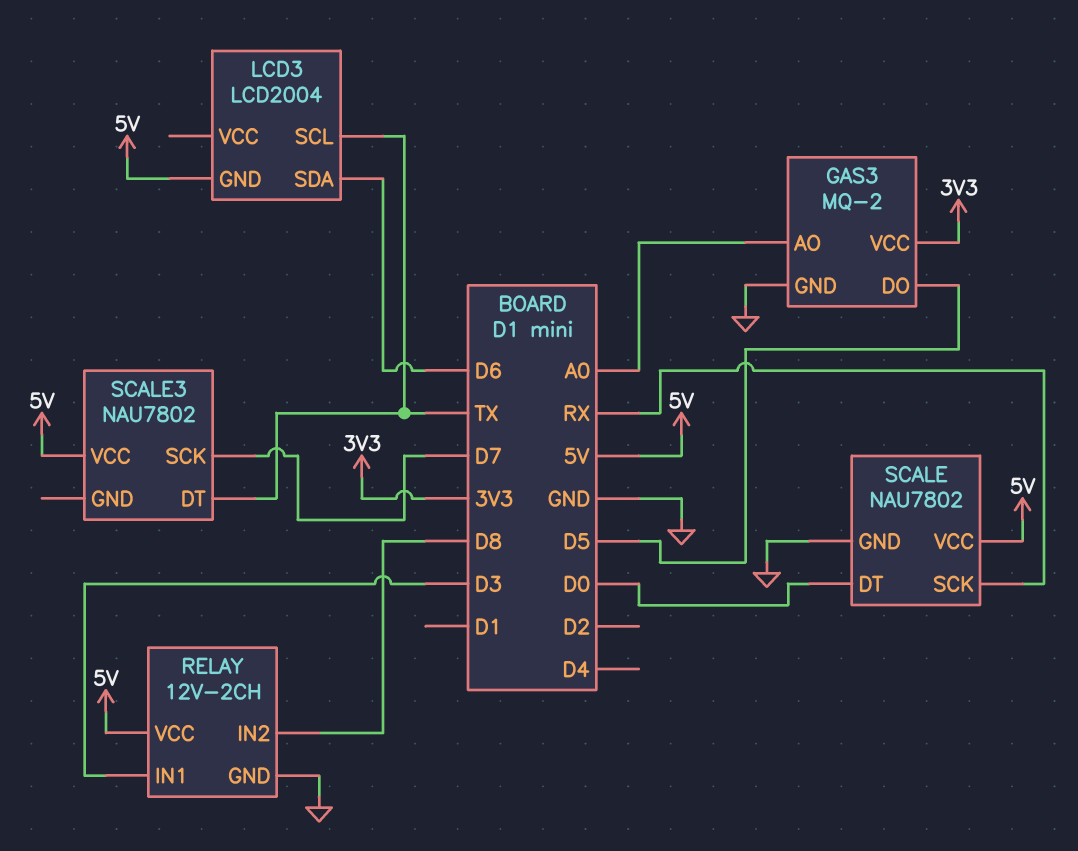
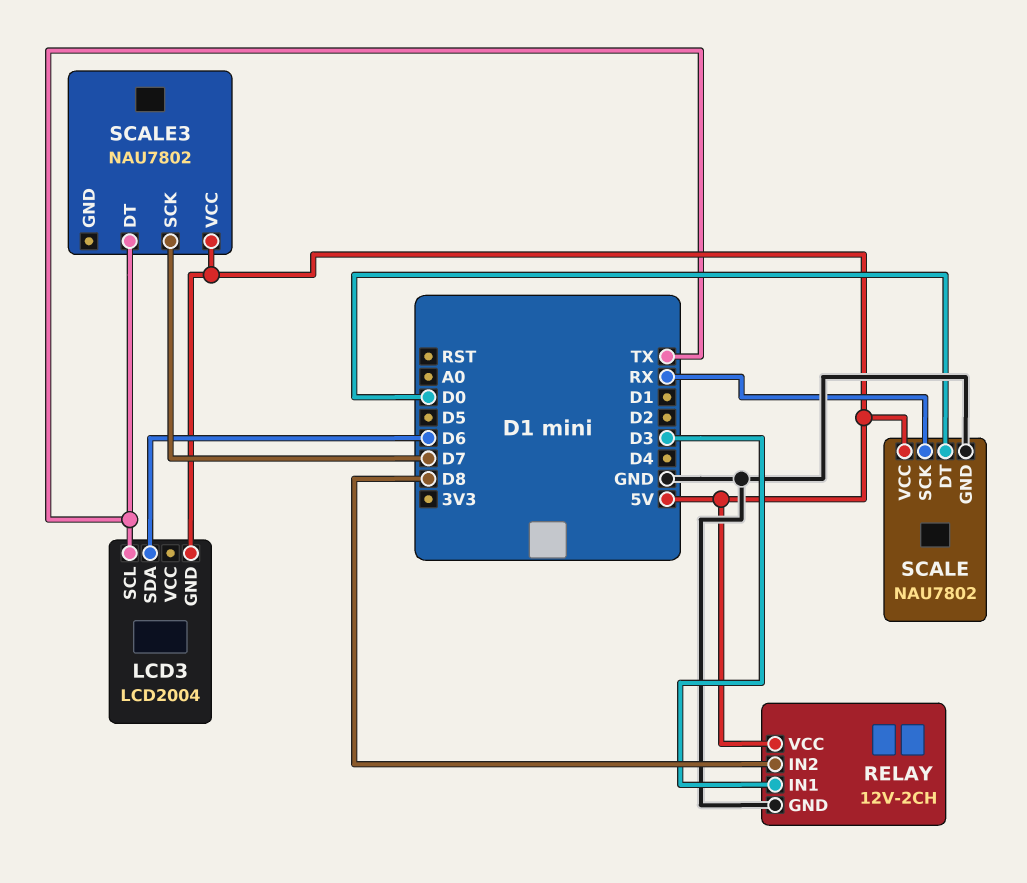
GAS3: MQ-2 -> none
GAS3 pin AO: A0 -> none
GAS3 pin DO: D5 -> none
GAS3 pin GND: GND -> none
GAS3 pin VCC: 3V3 -> none

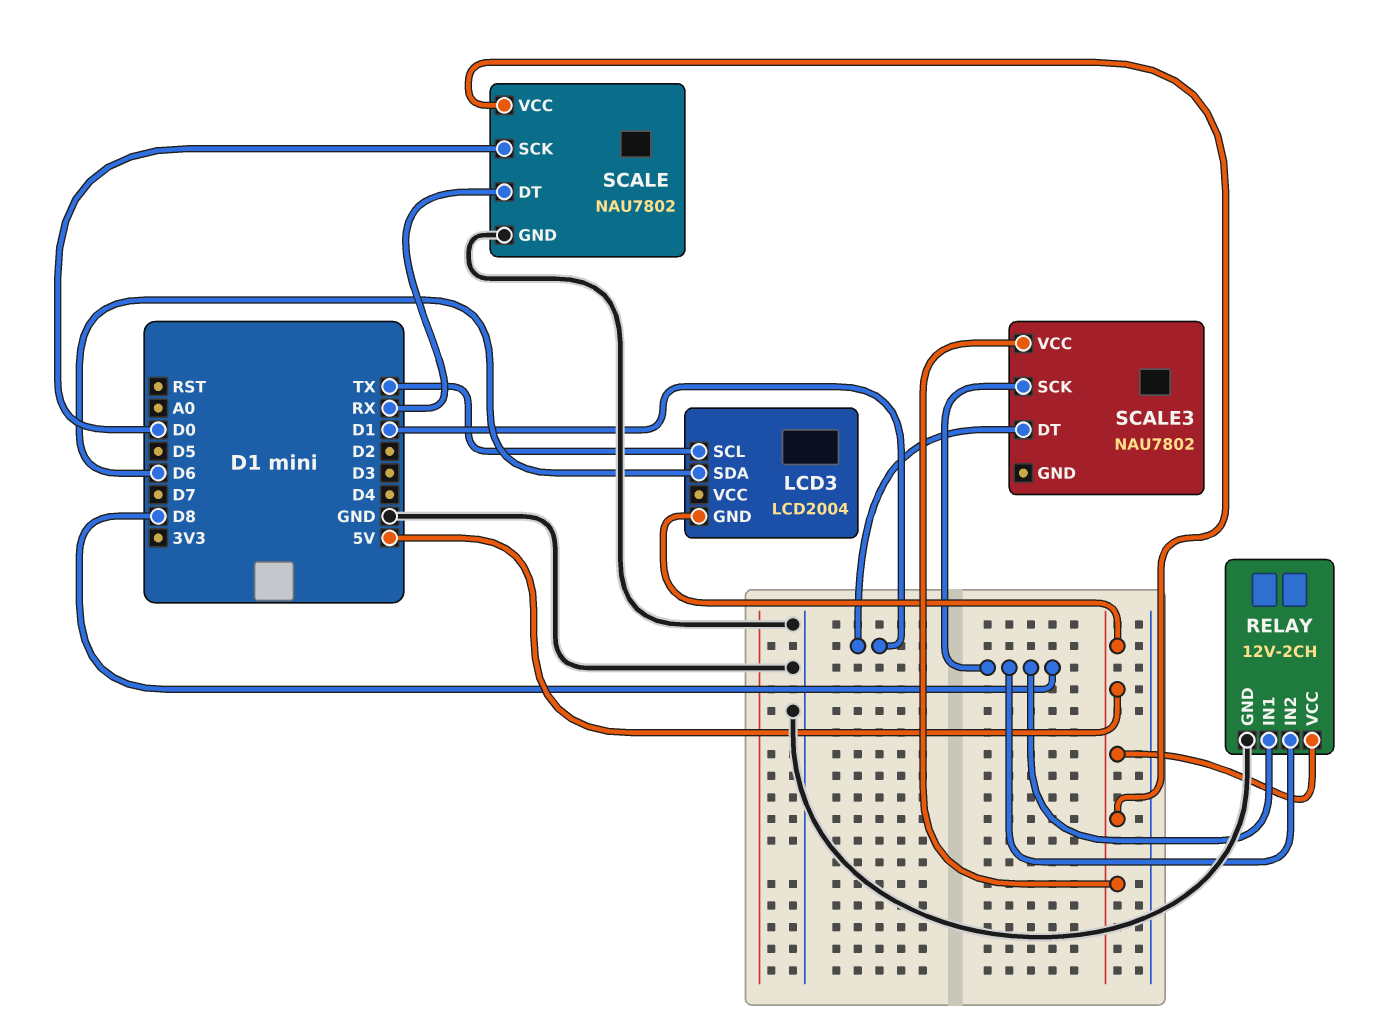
RELAY pin IN1: D3 -> D8
SCALE pin DT: D0 -> RX
SCALE pin SCK: RX -> D0
SCALE3 pin DT: TX -> D1
SCALE3 pin SCK: D7 -> D8

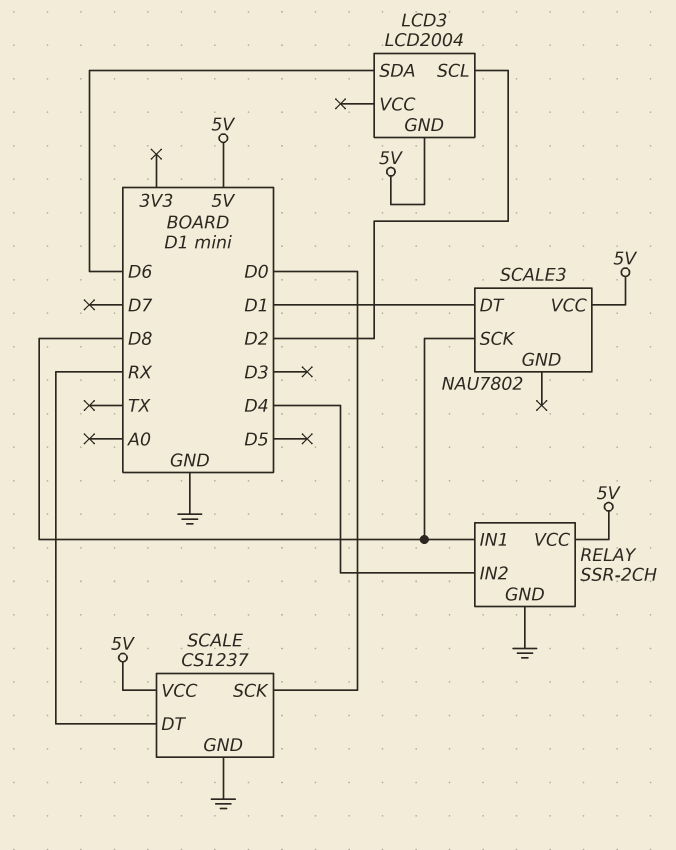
LCD3 pin SCL: TX -> D2
RELAY: 12V-2CH -> SSR-2CH
RELAY pin IN2: D8 -> D4
SCALE: NAU7802 -> CS1237

